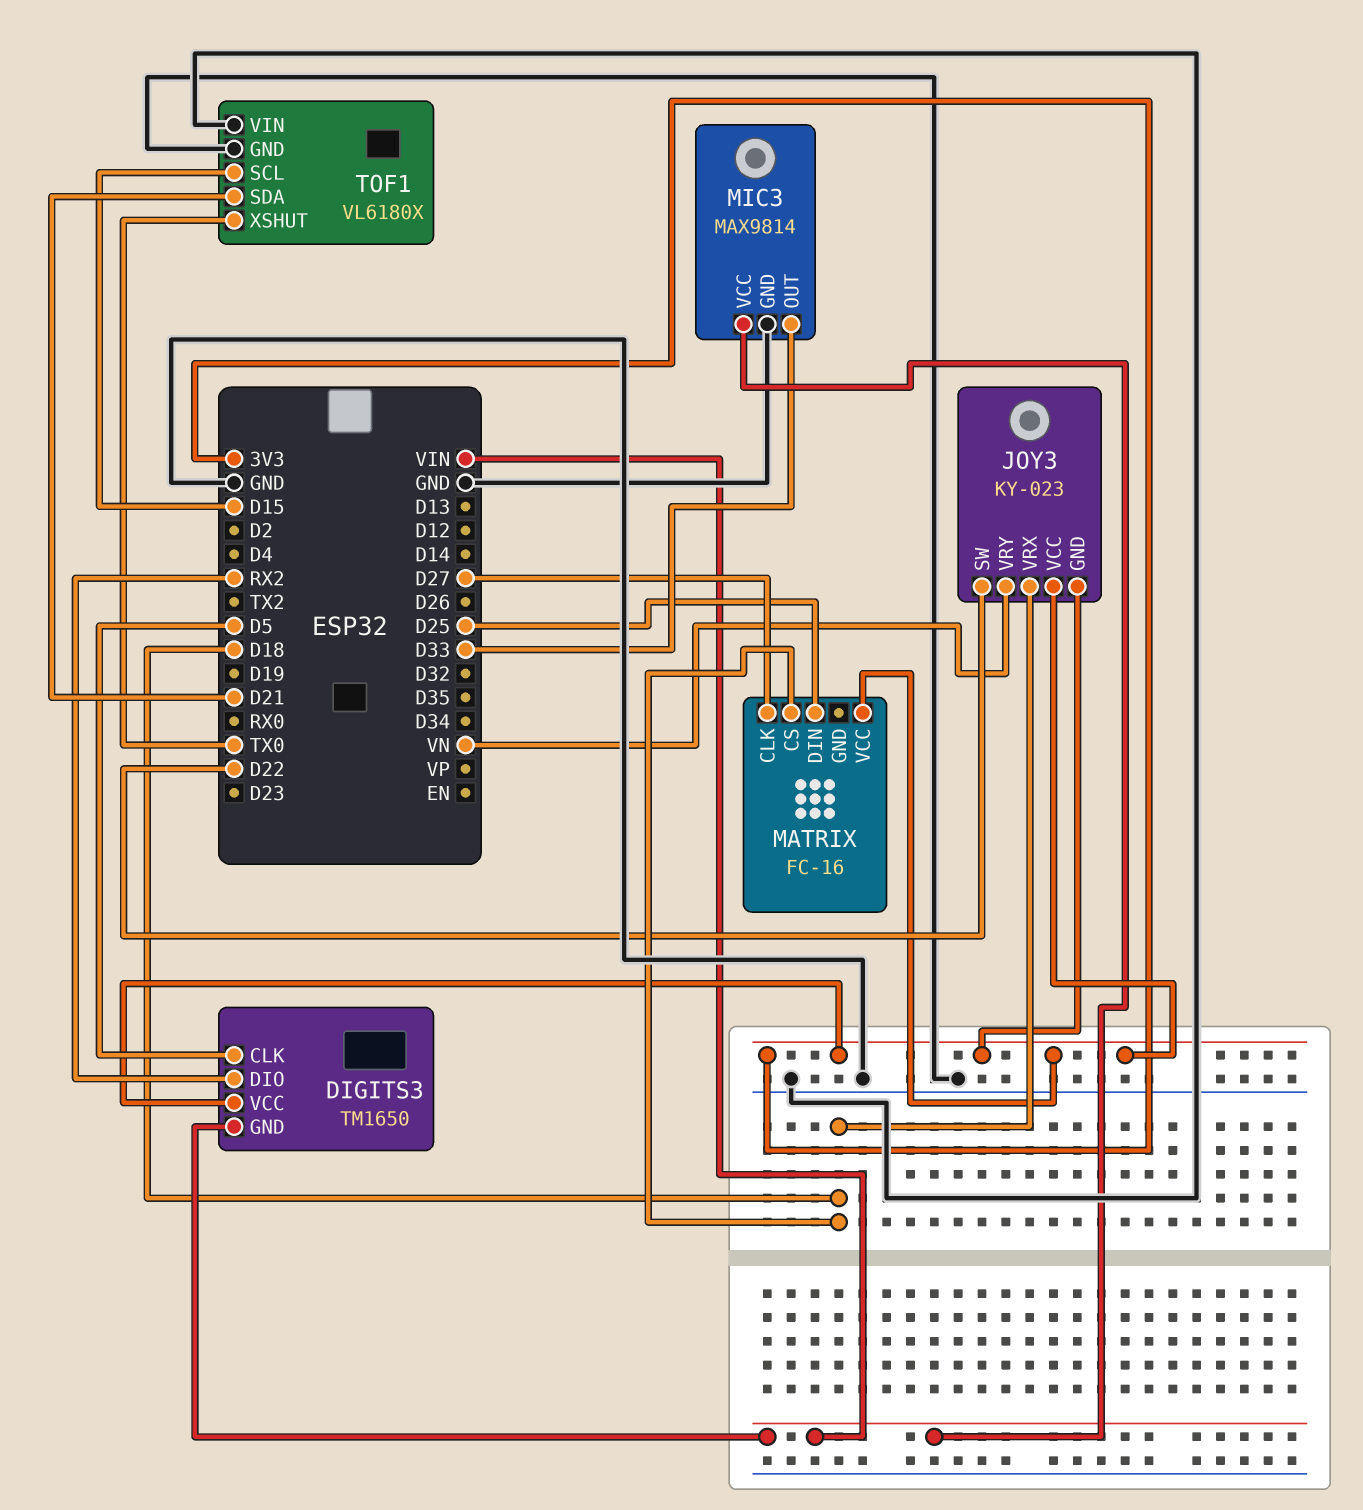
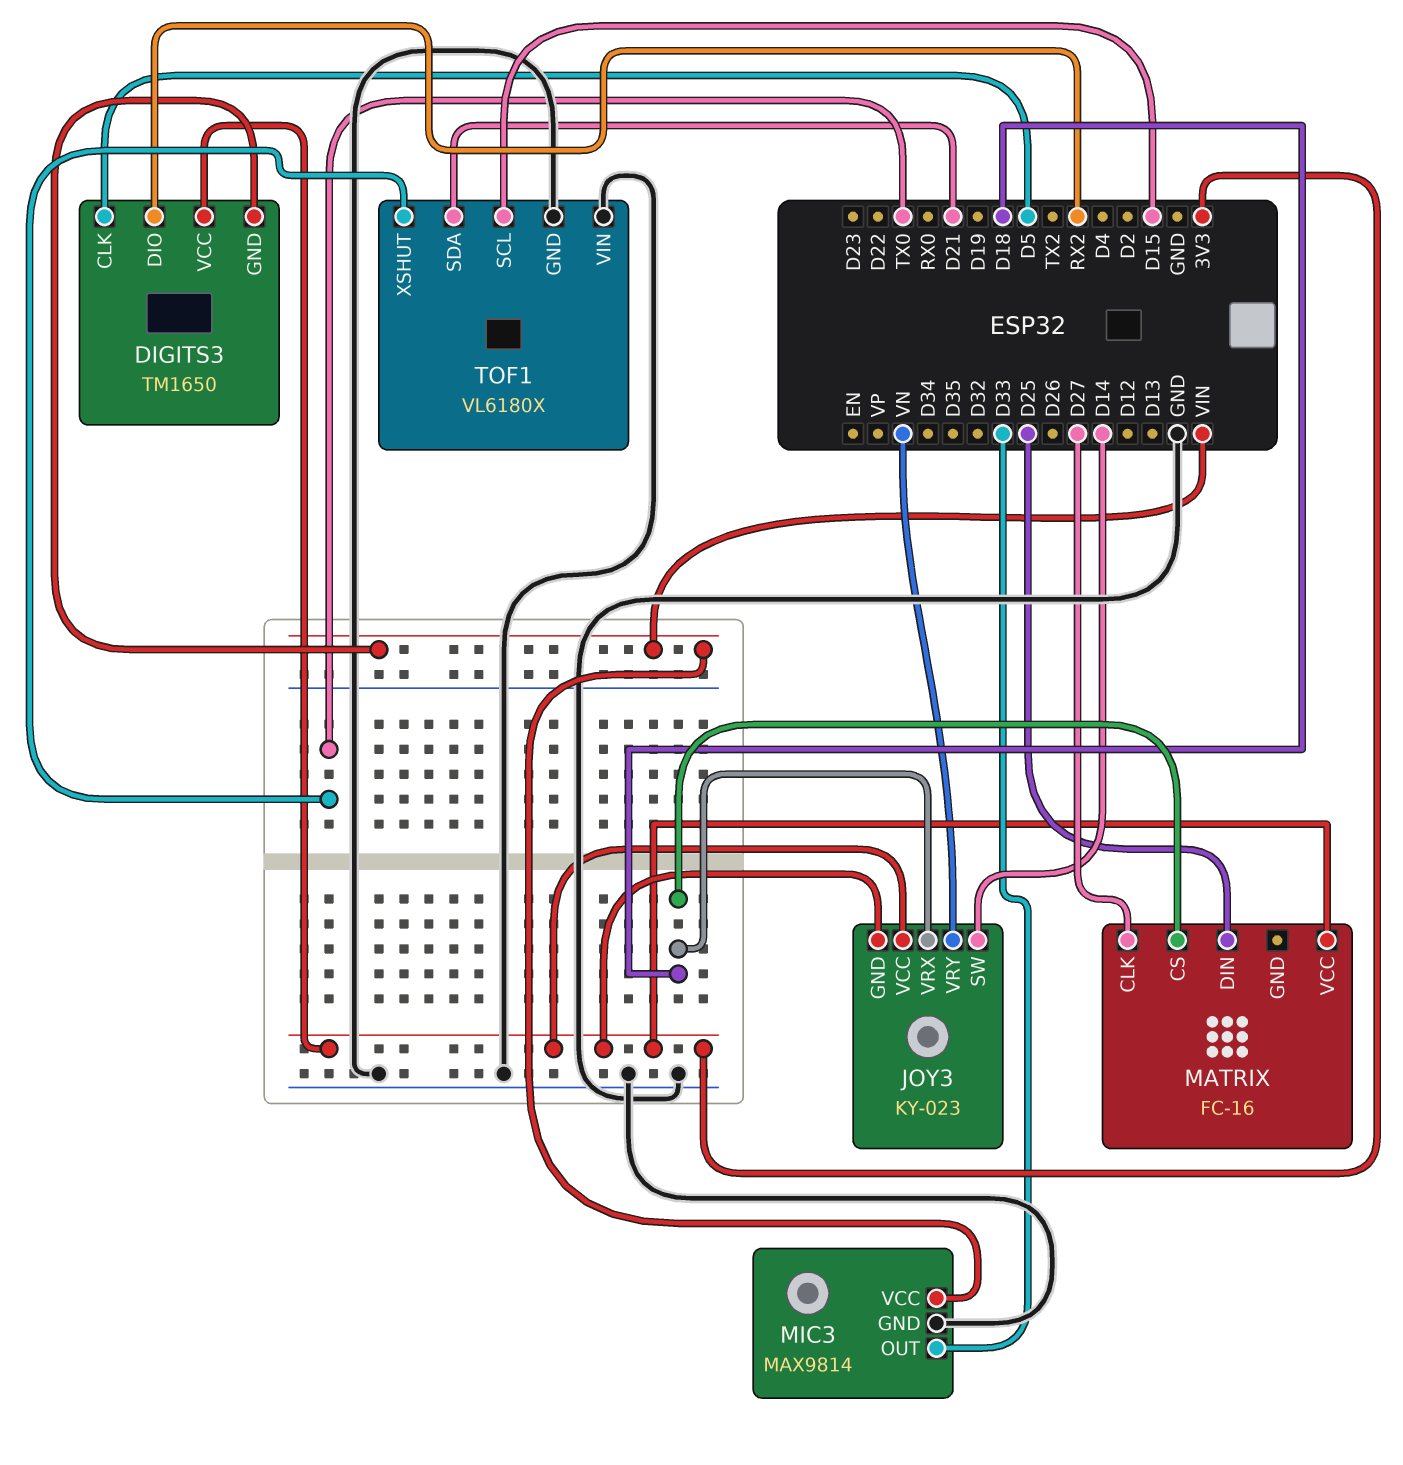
JOY3 pin SW: D22 -> D14

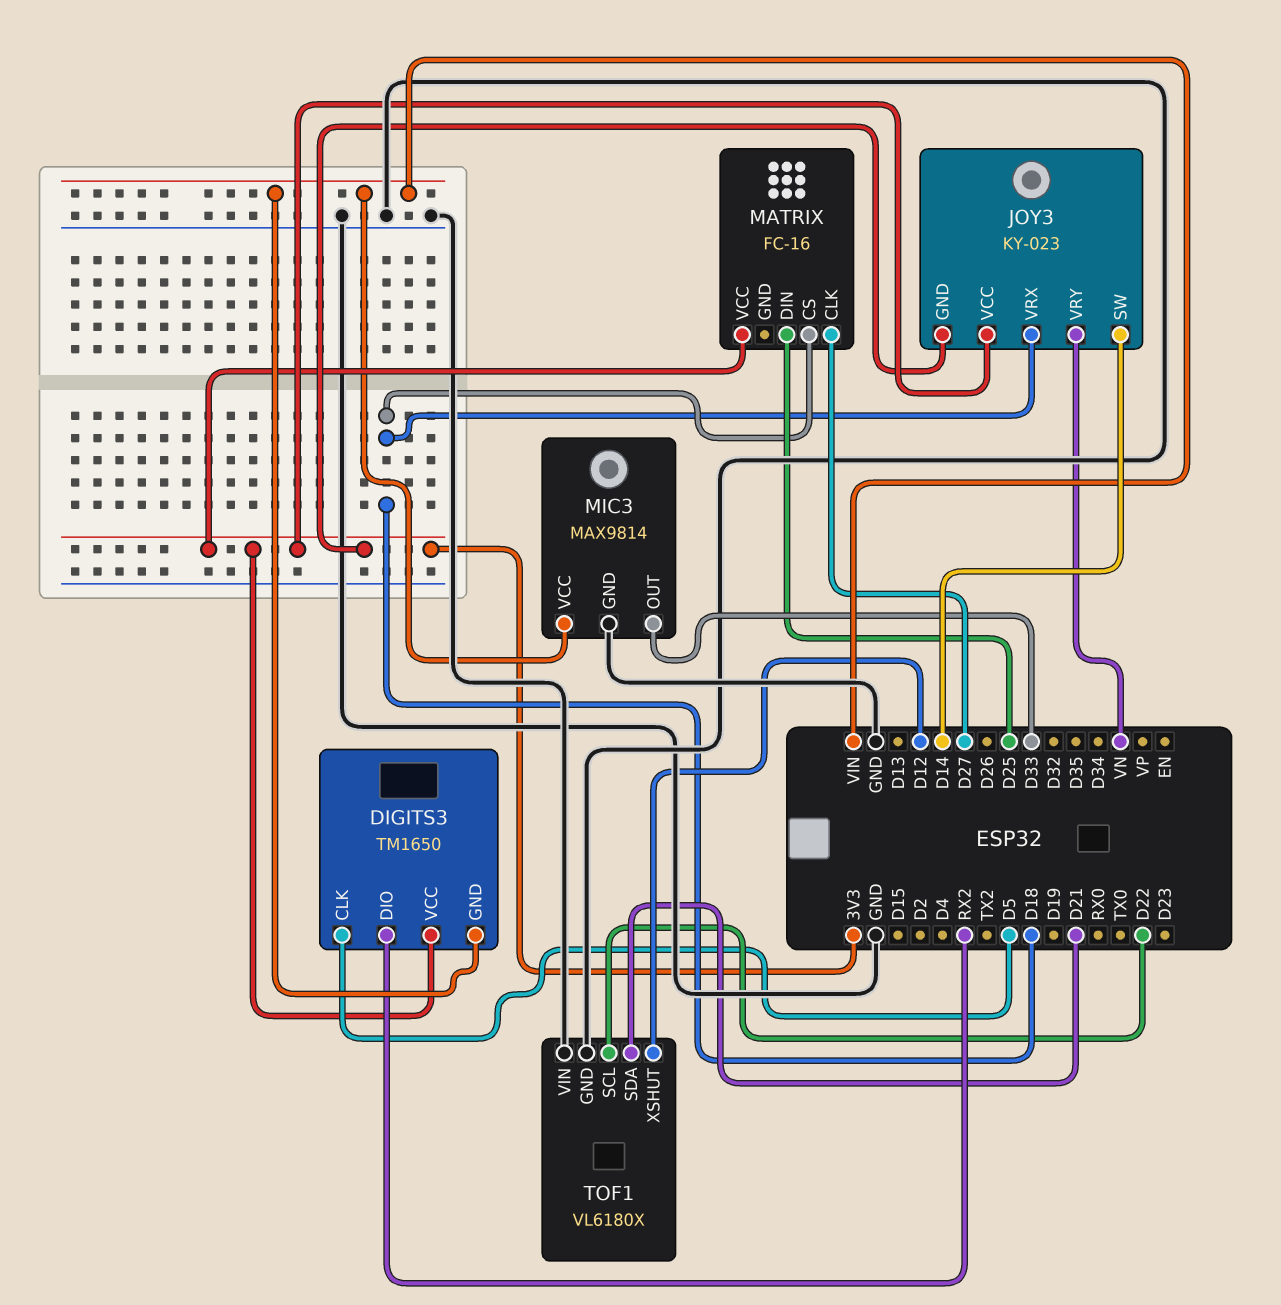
TOF1 pin SCL: D15 -> D22
TOF1 pin XSHUT: TX0 -> D12

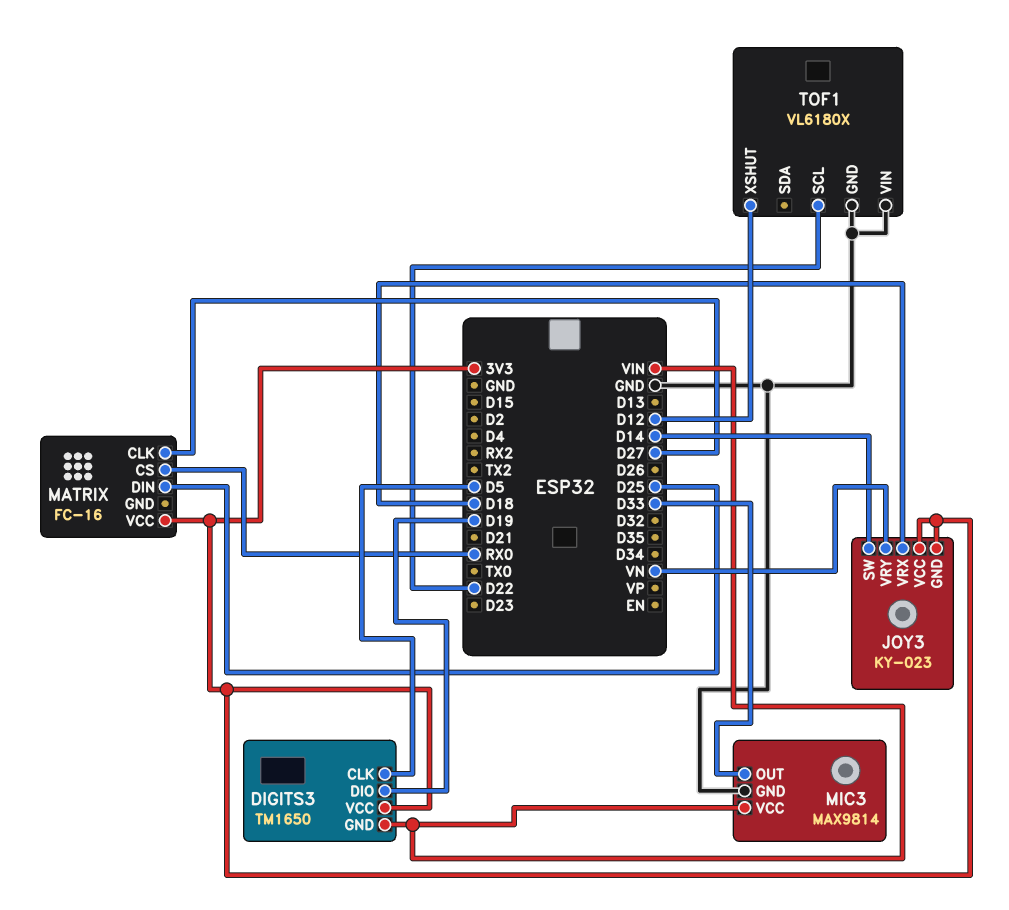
DIGITS3 pin DIO: RX2 -> D19
MATRIX pin CS: D18 -> RX0
TOF1 pin SDA: D21 -> none

